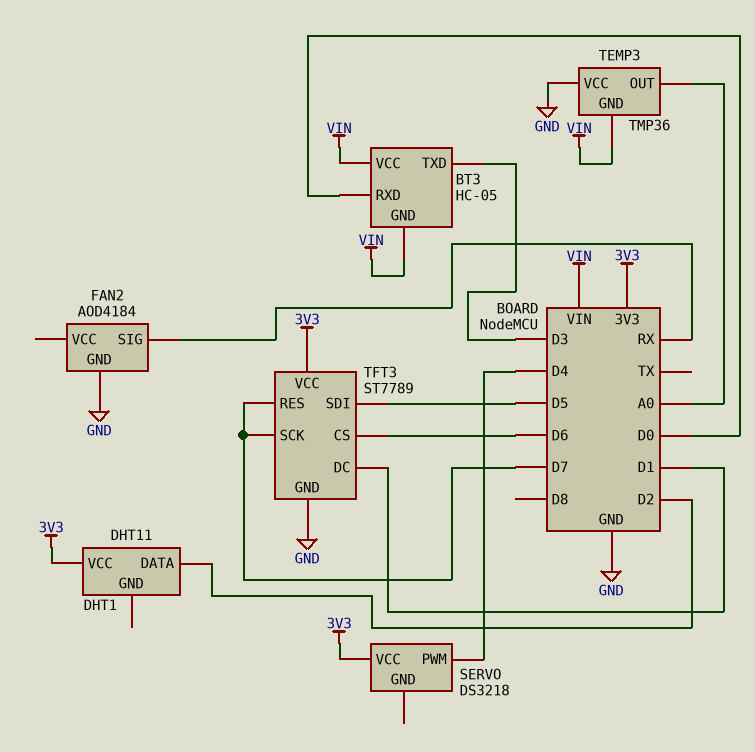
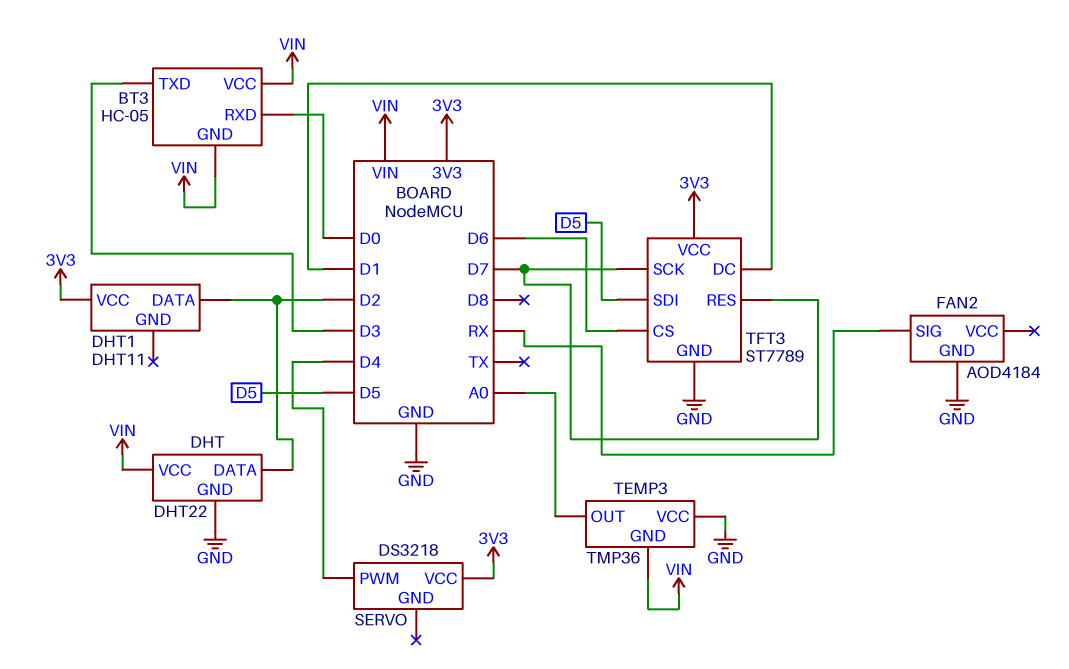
DHT: none -> DHT22
DHT pin DATA: none -> D2
DHT pin GND: none -> GND
DHT pin VCC: none -> VIN

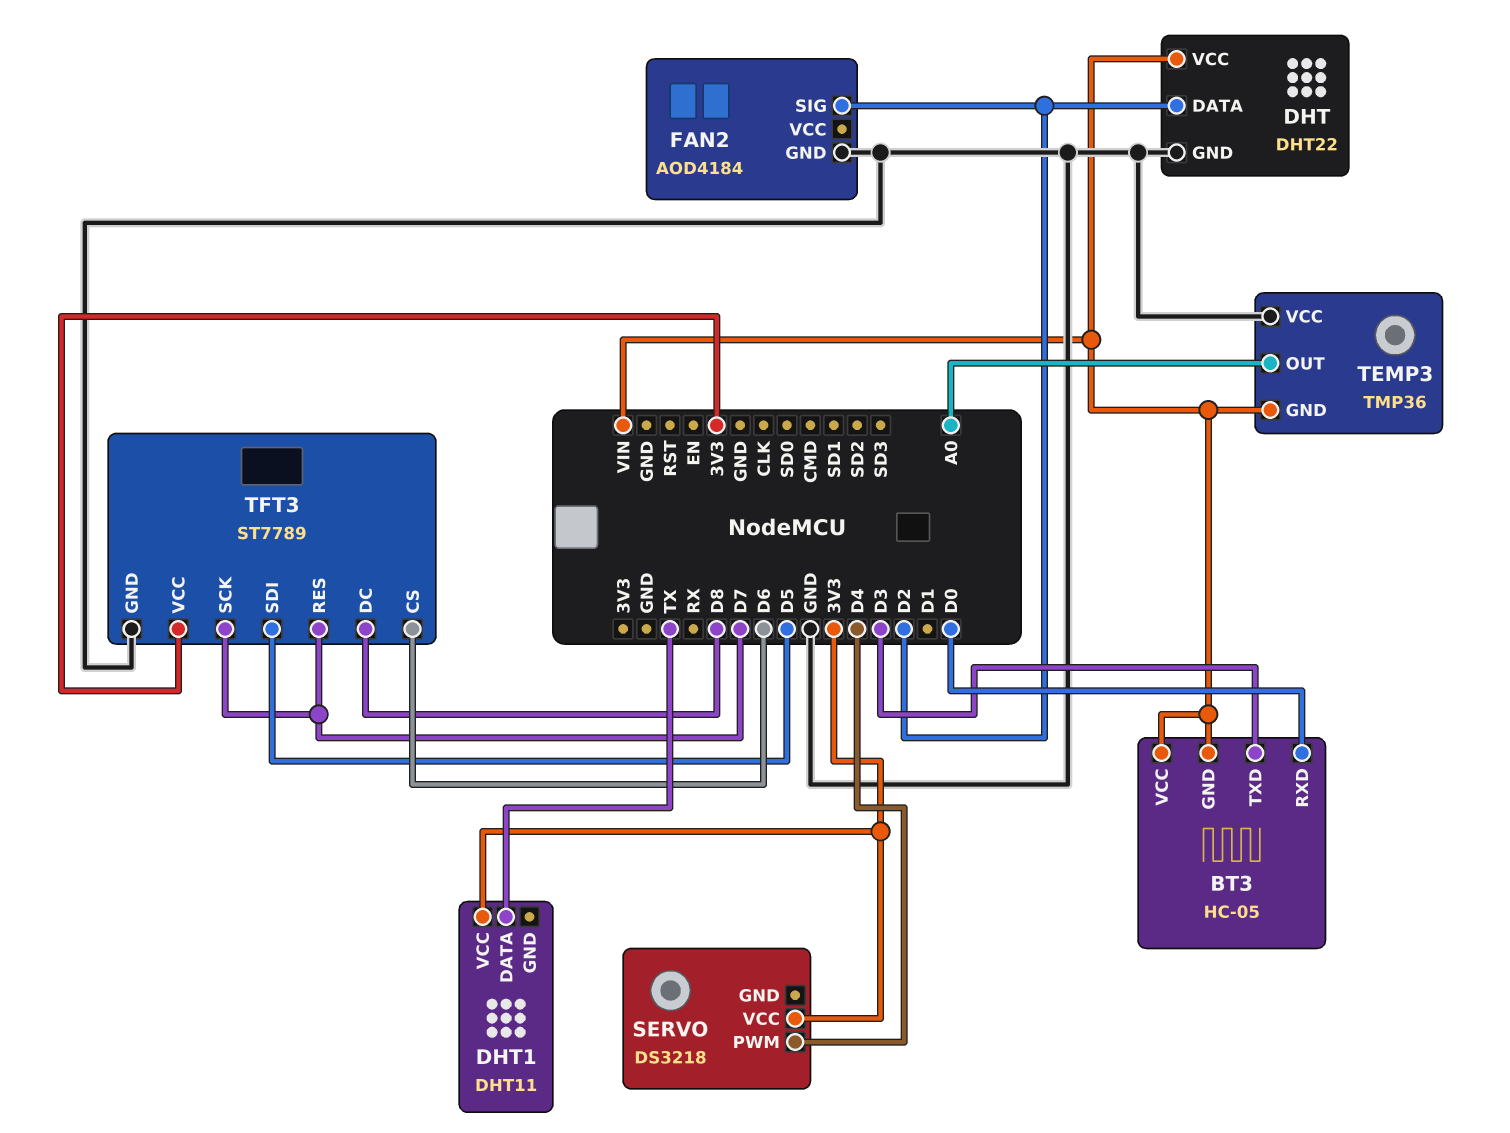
DHT1 pin DATA: D2 -> TX
FAN2 pin SIG: RX -> D2
TFT3 pin DC: D1 -> D8

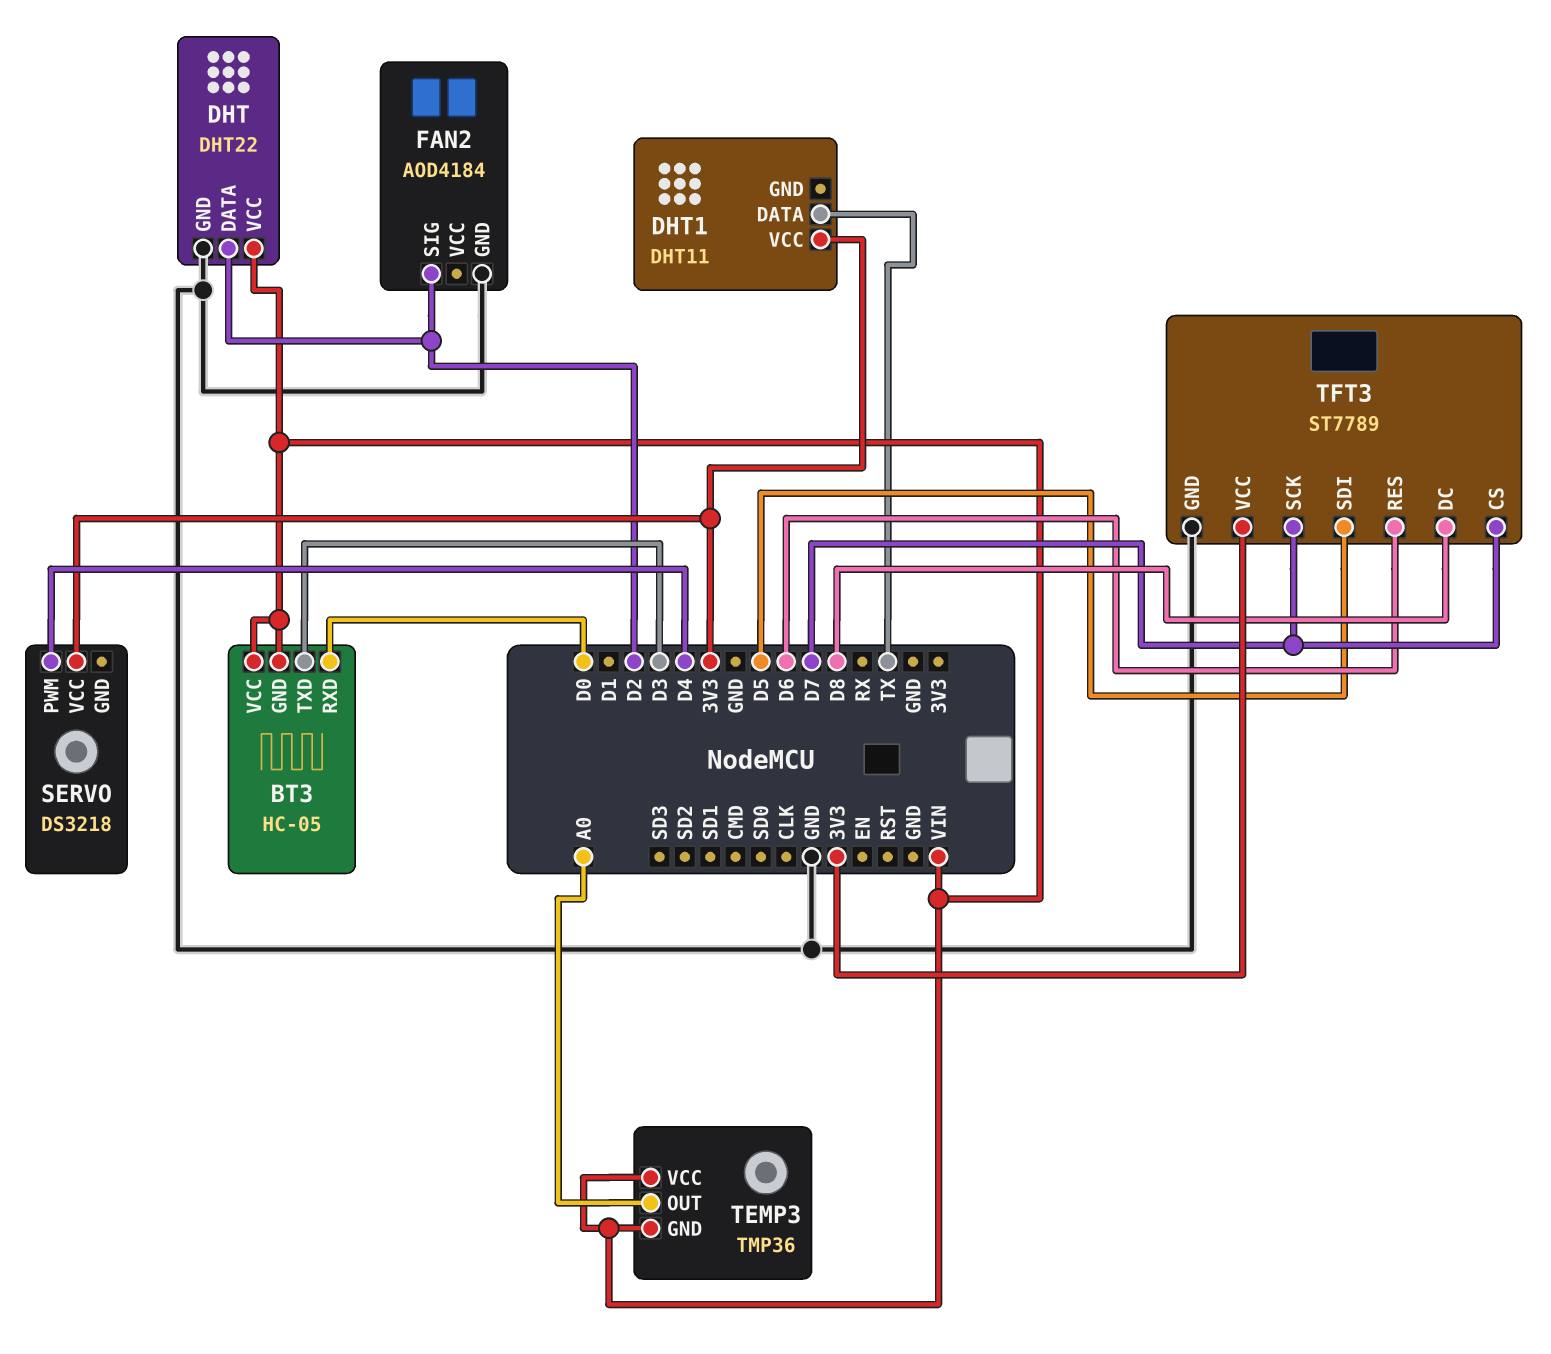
TEMP3 pin VCC: GND -> VIN
TFT3 pin CS: D6 -> D7
TFT3 pin RES: D7 -> D6

